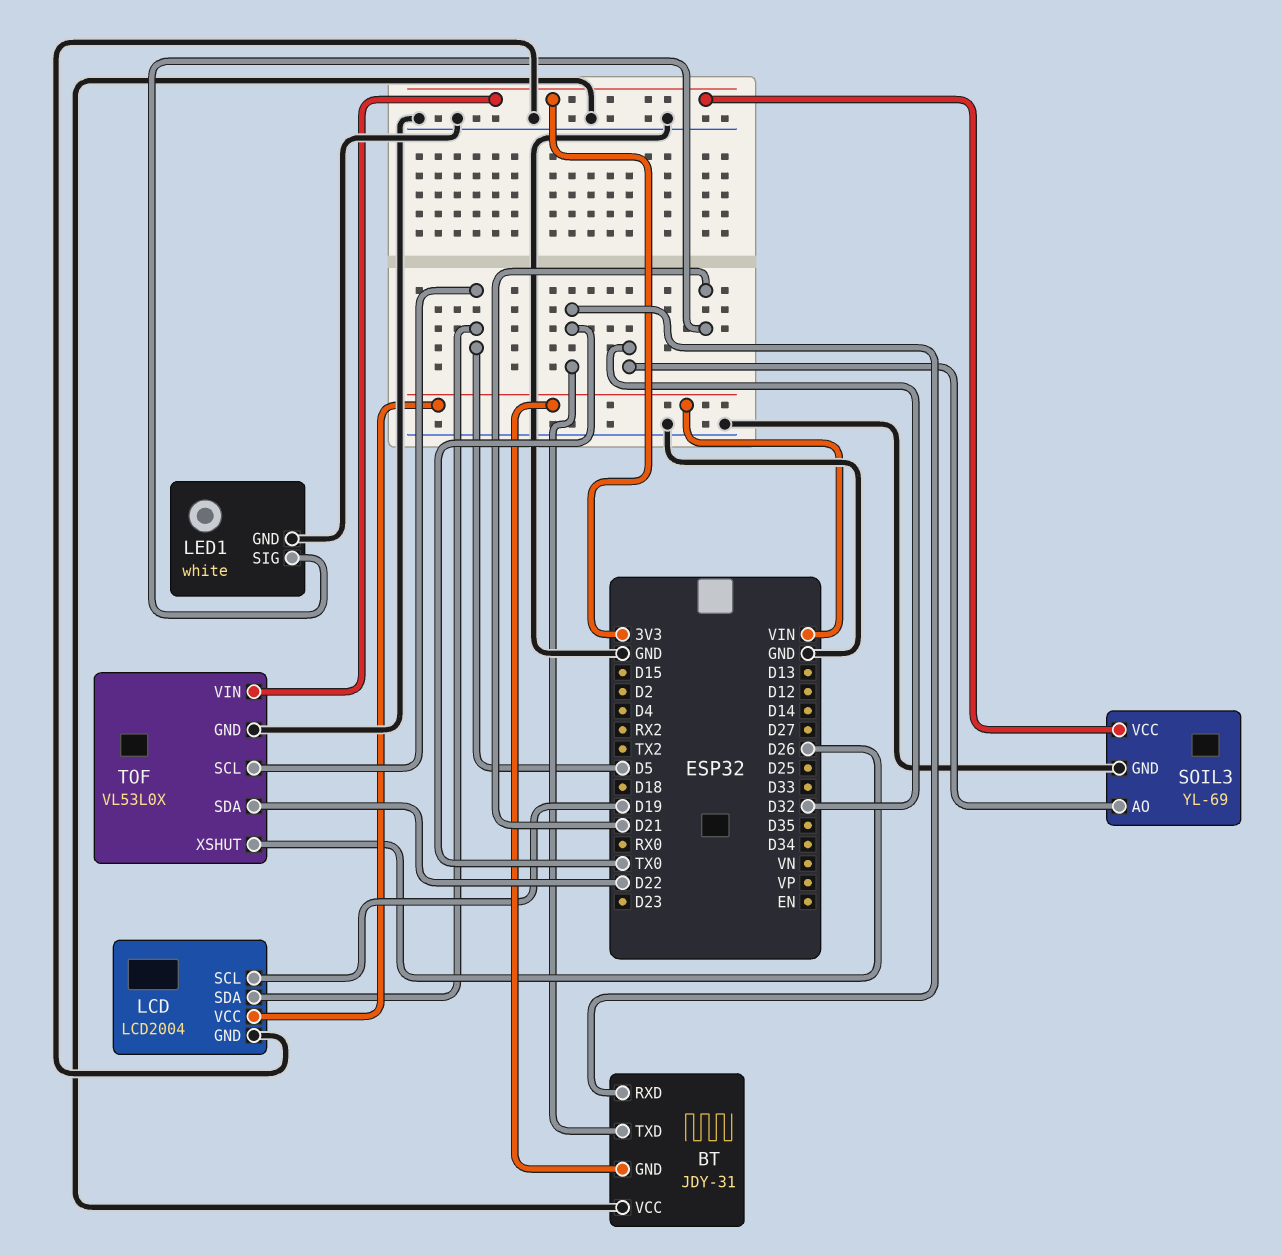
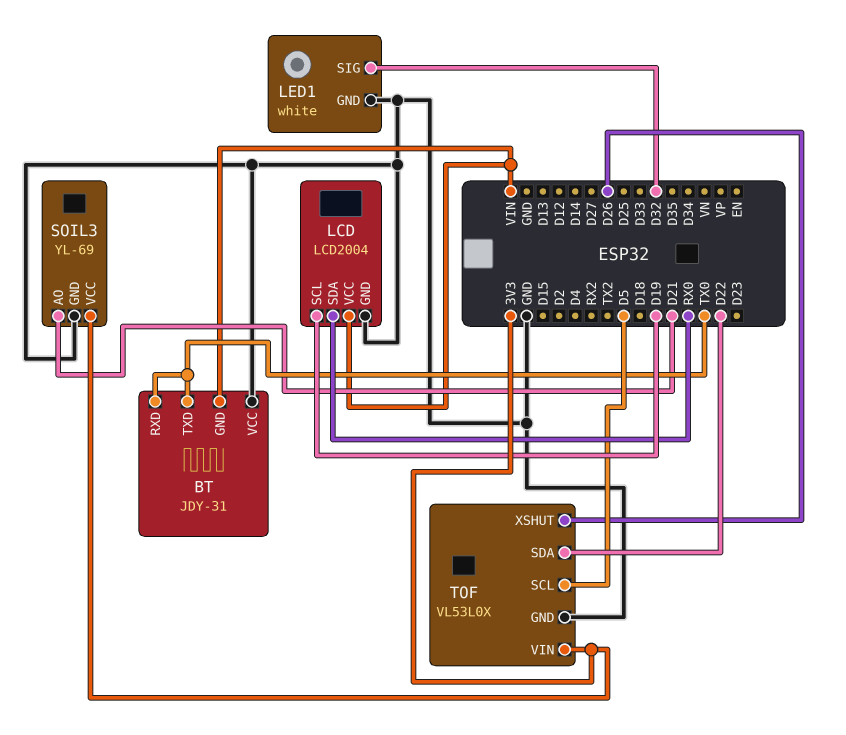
LCD pin SDA: D5 -> RX0
LED1 pin SIG: D21 -> D32
SOIL3 pin AO: D32 -> D21

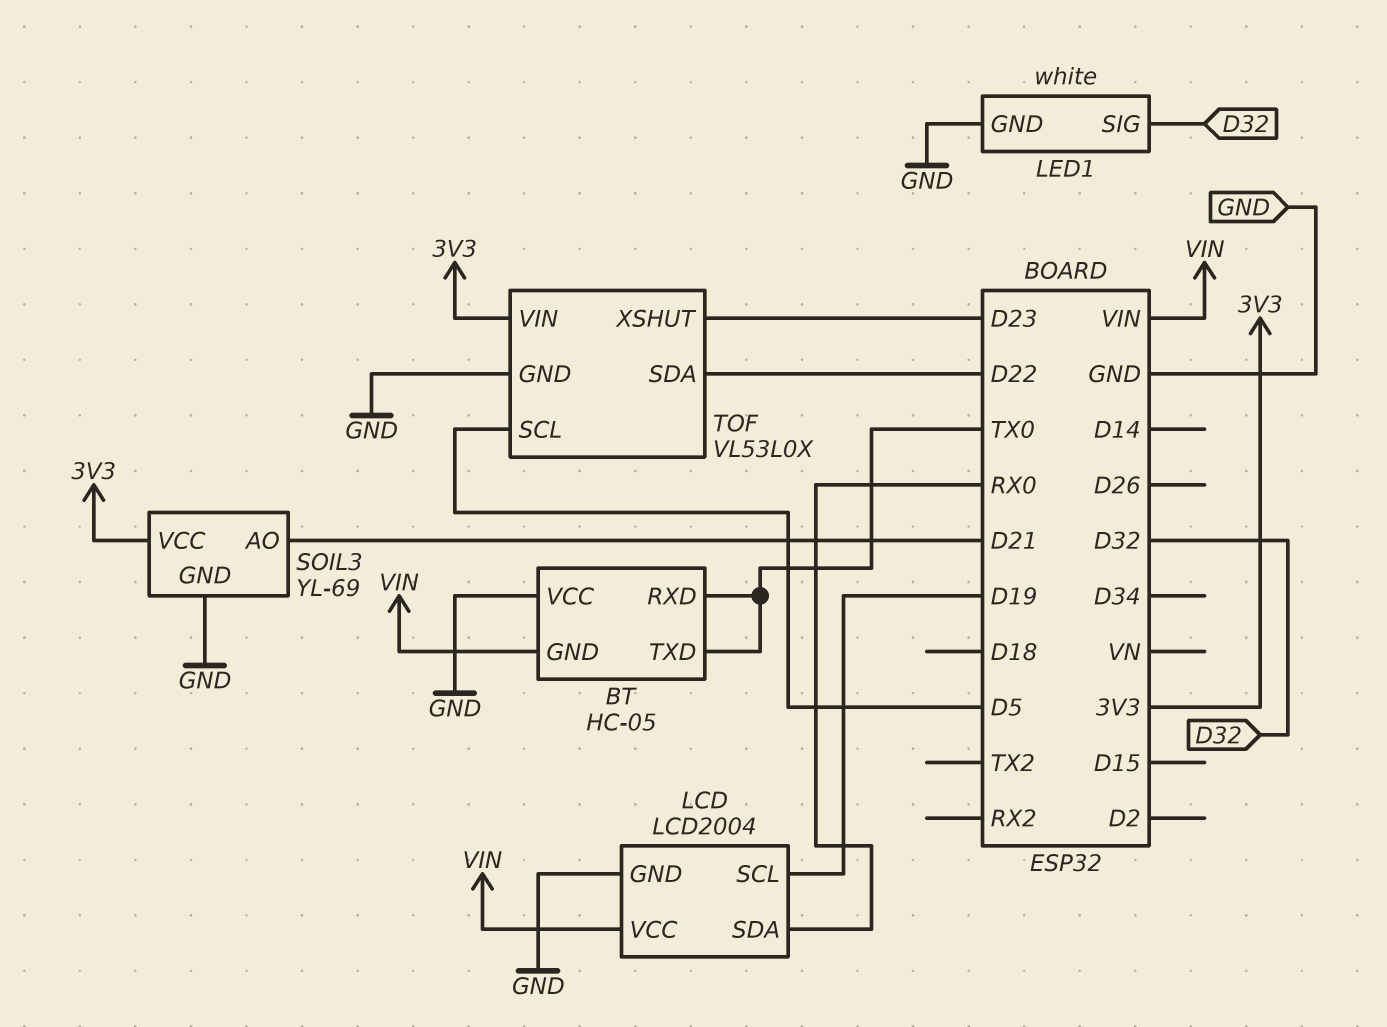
BT: JDY-31 -> HC-05
TOF pin XSHUT: D26 -> D23

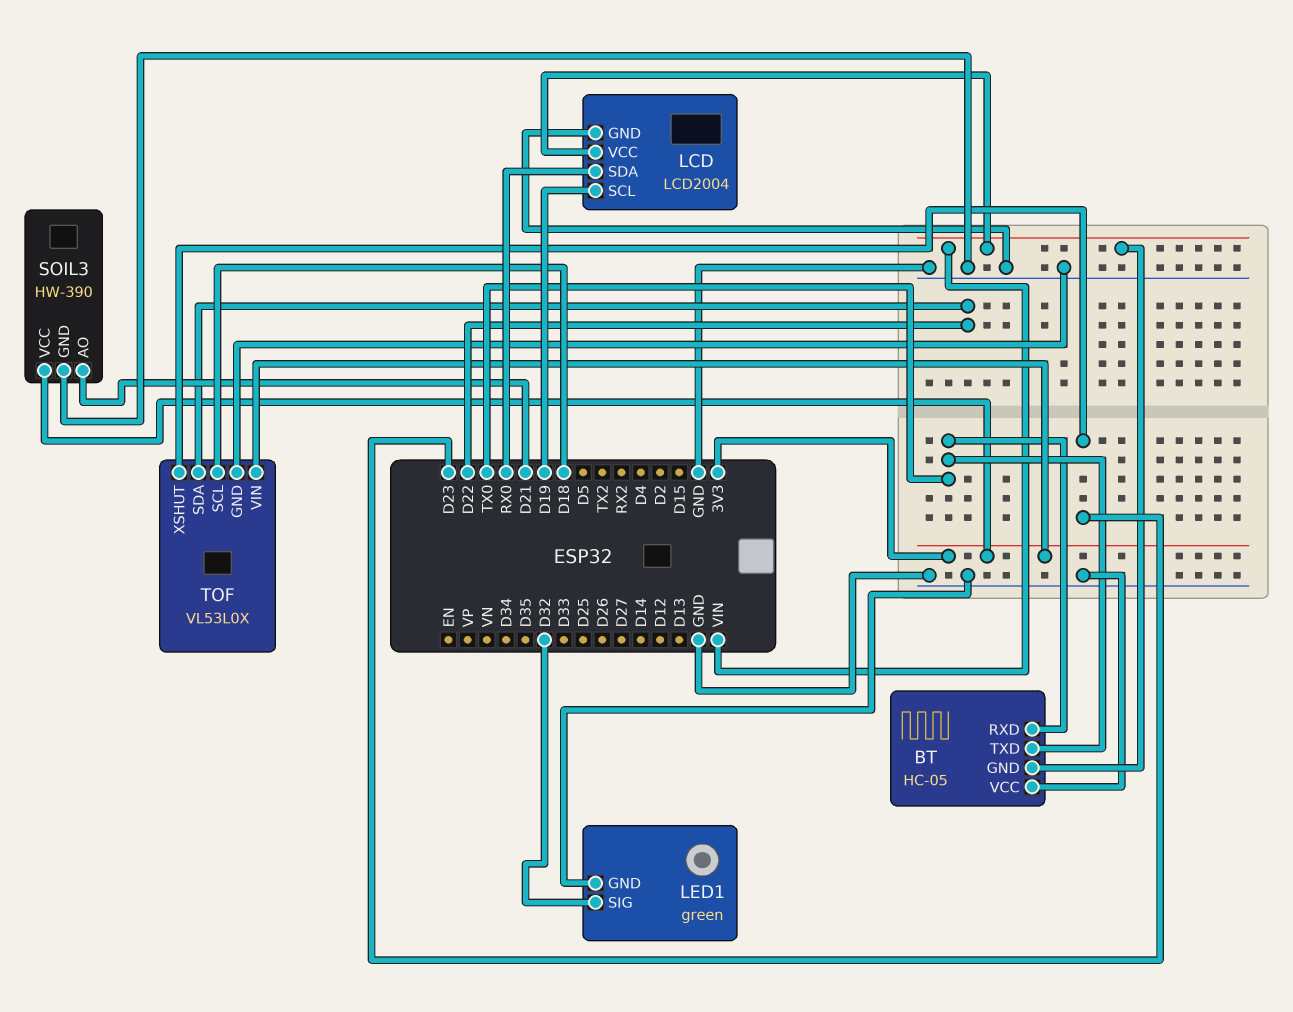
LED1: white -> green
SOIL3: YL-69 -> HW-390
TOF pin SCL: D5 -> D18

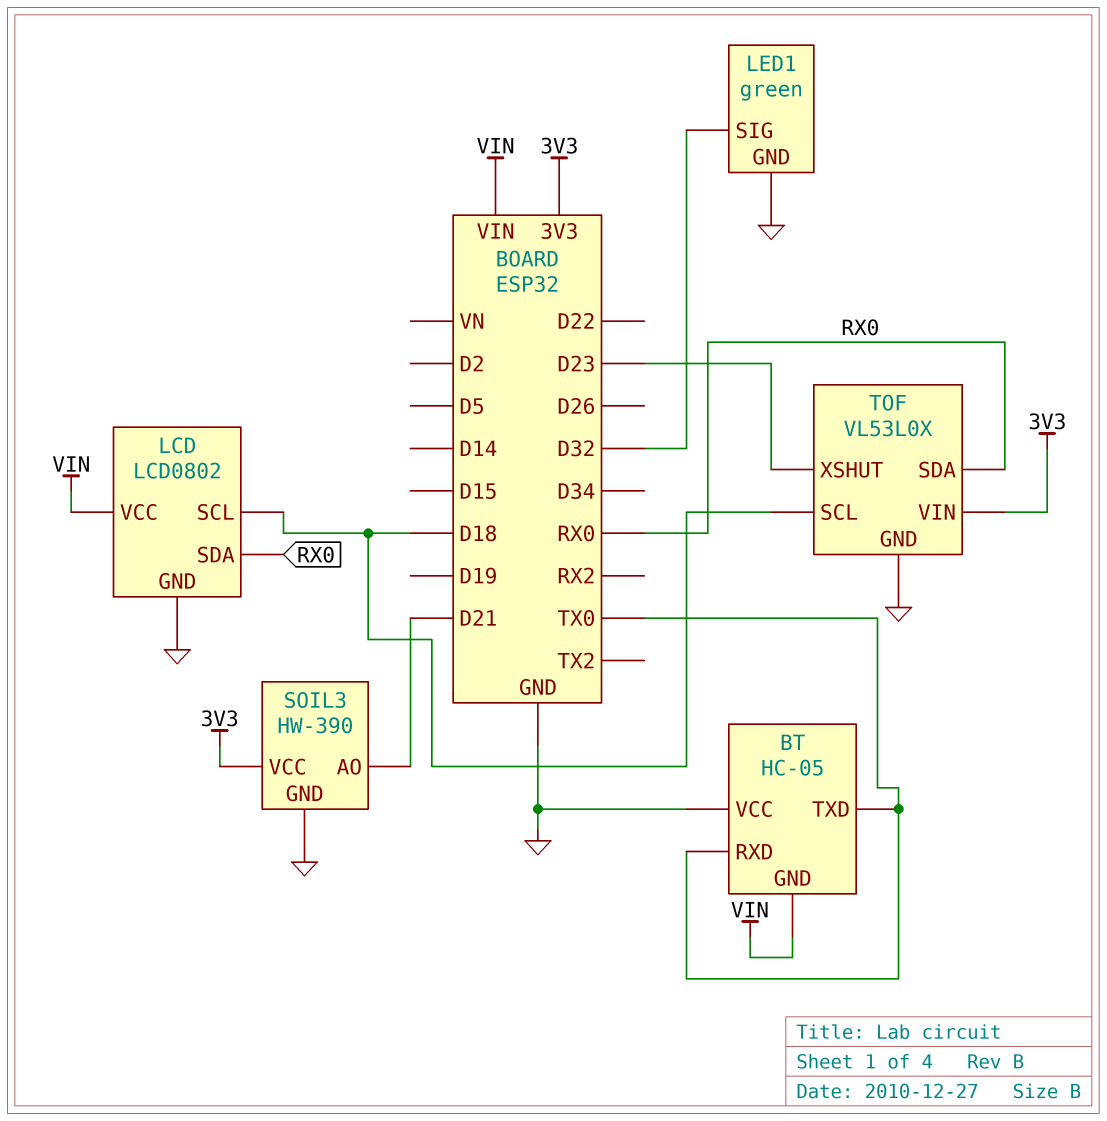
LCD: LCD2004 -> LCD0802
LCD pin SCL: D19 -> D18
TOF pin SDA: D22 -> RX0

